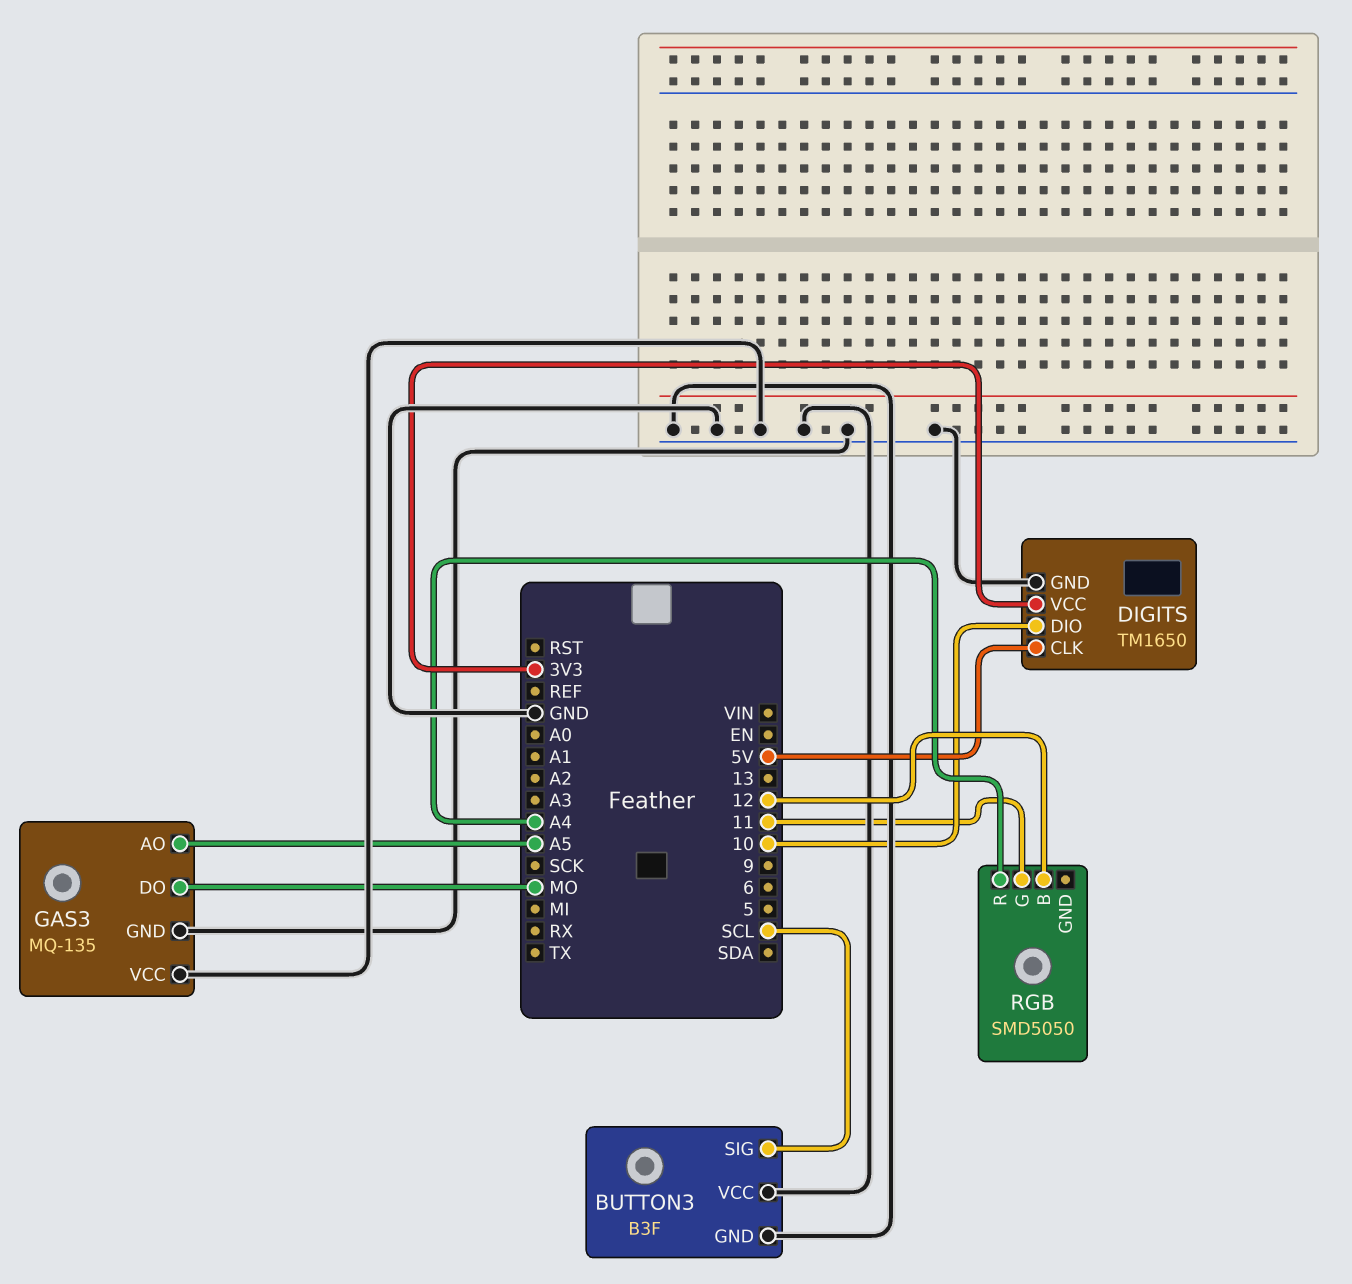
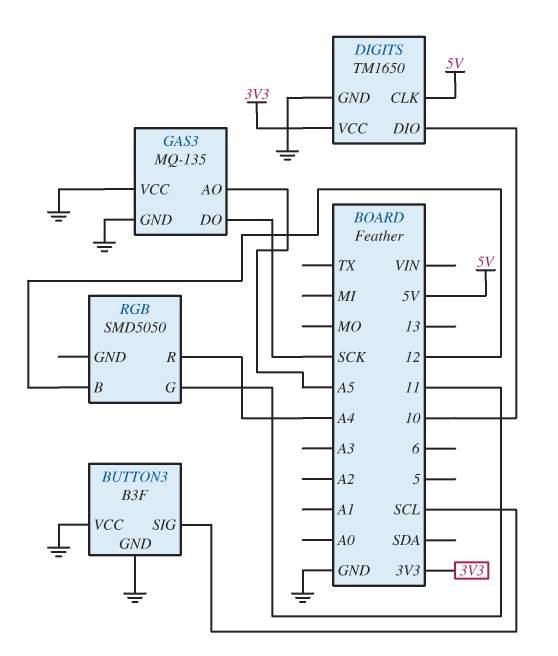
GAS3 pin DO: MO -> SCK

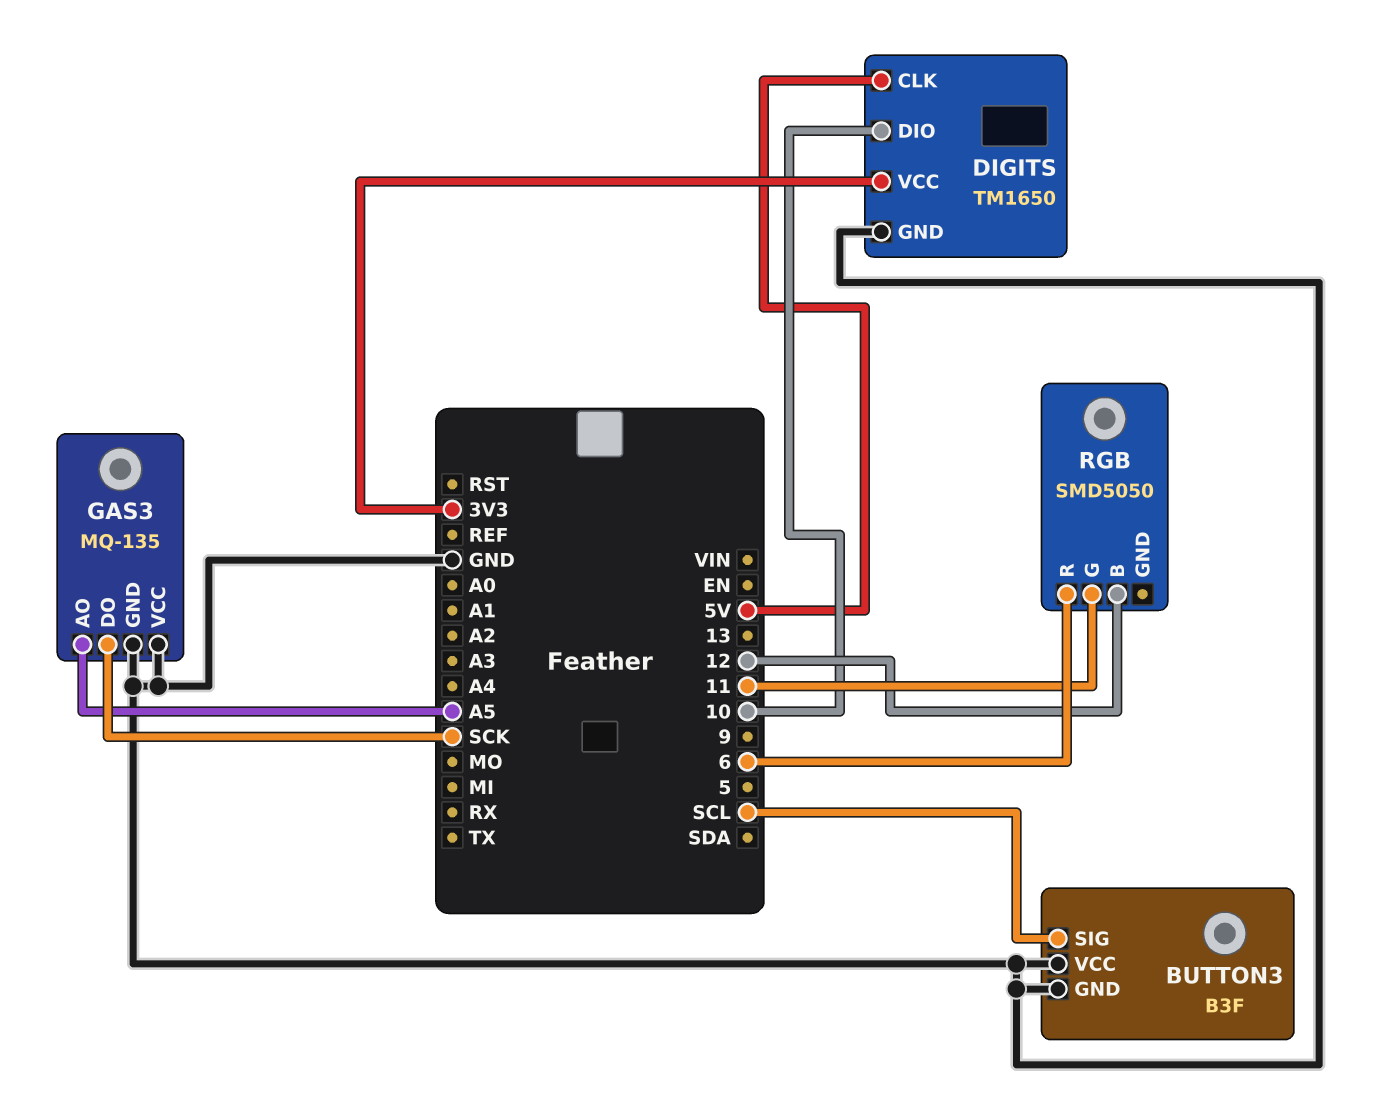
RGB pin R: A4 -> 6

